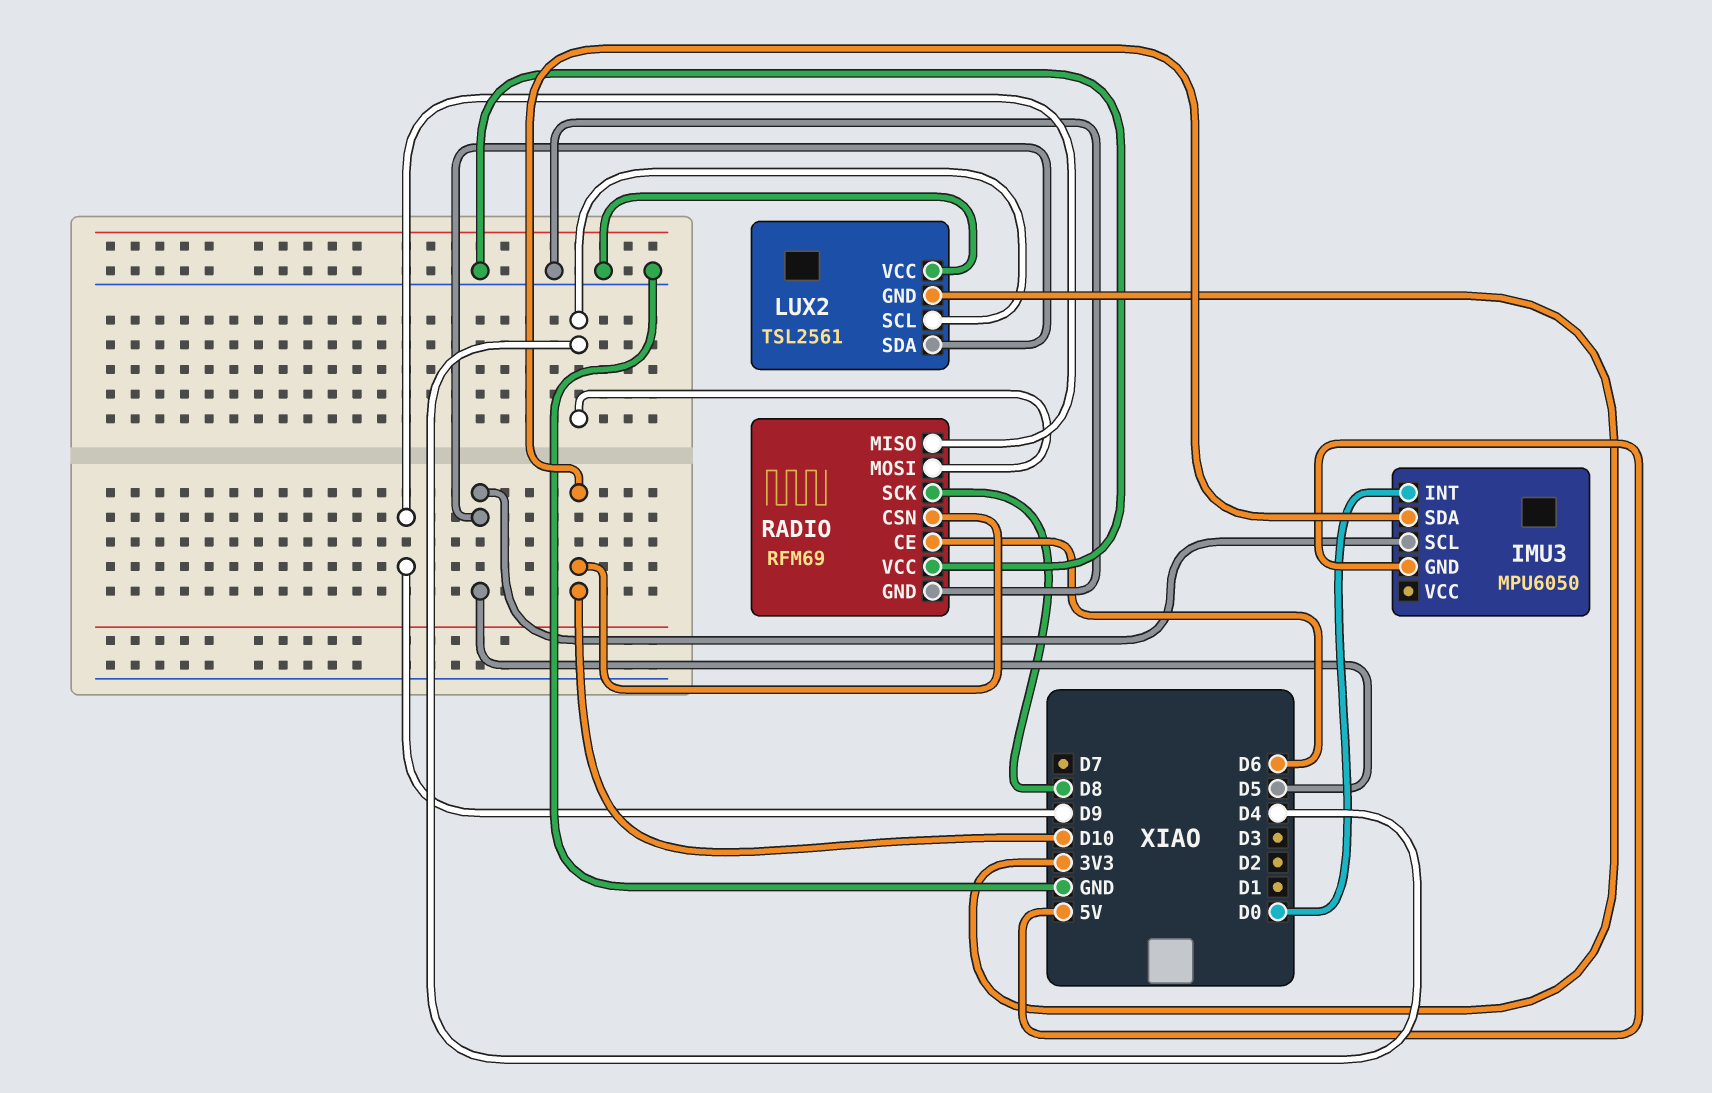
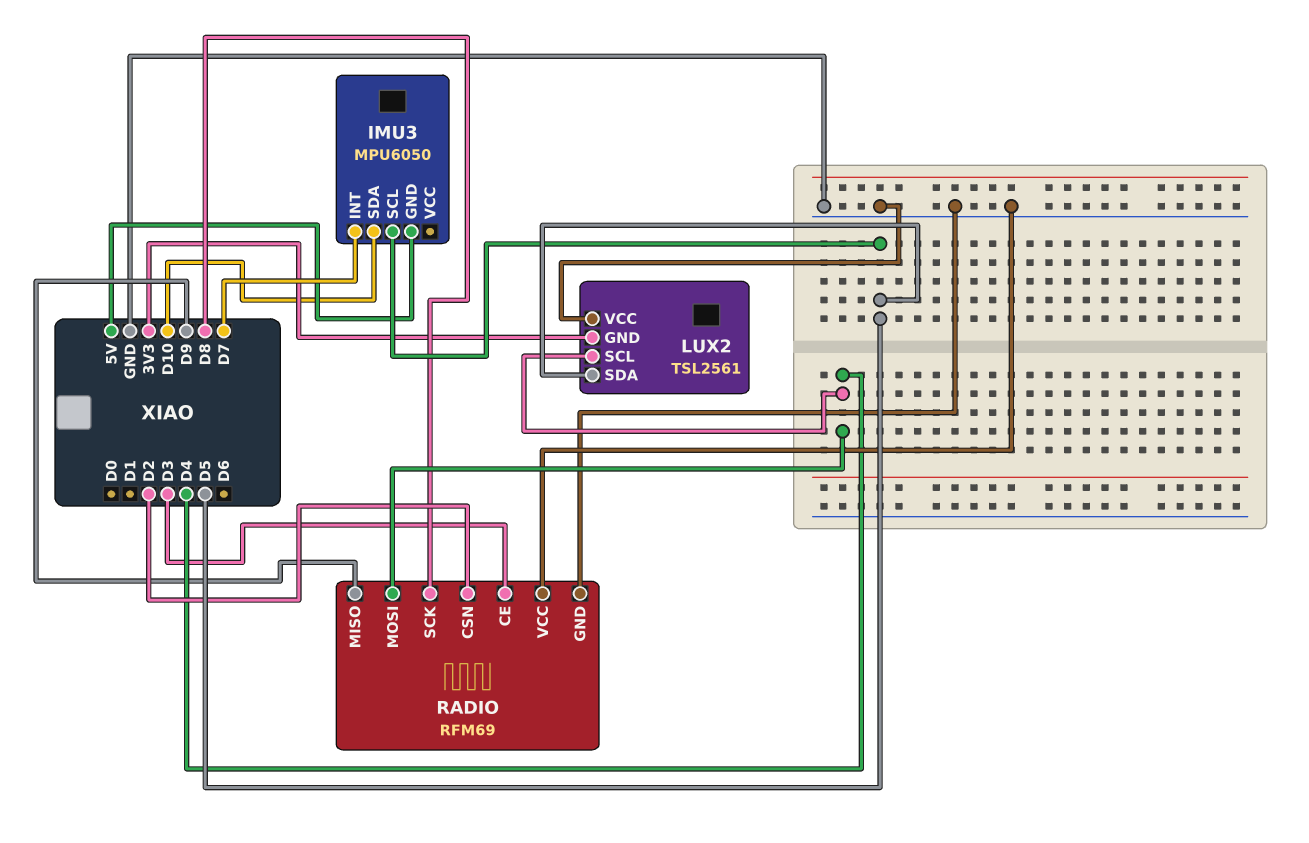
IMU3 pin INT: D0 -> D7
RADIO pin CE: D6 -> D3
RADIO pin CSN: D10 -> D2

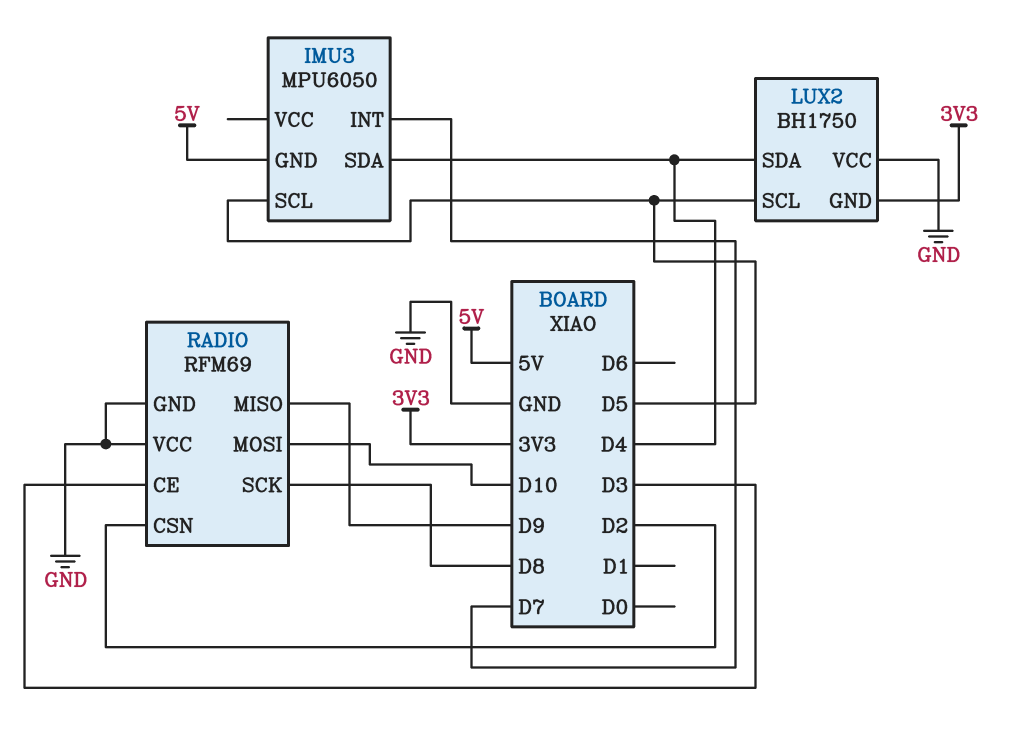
IMU3 pin SDA: D10 -> D4
LUX2: TSL2561 -> BH1750
LUX2 pin SCL: D4 -> D5
LUX2 pin SDA: D5 -> D4
RADIO pin MOSI: D4 -> D10

